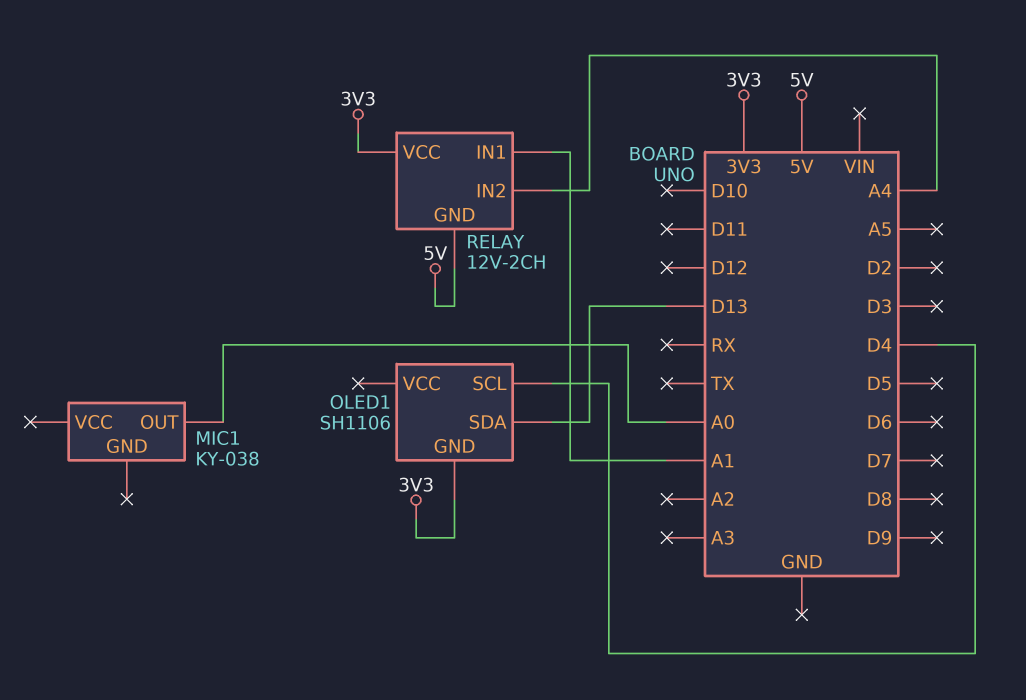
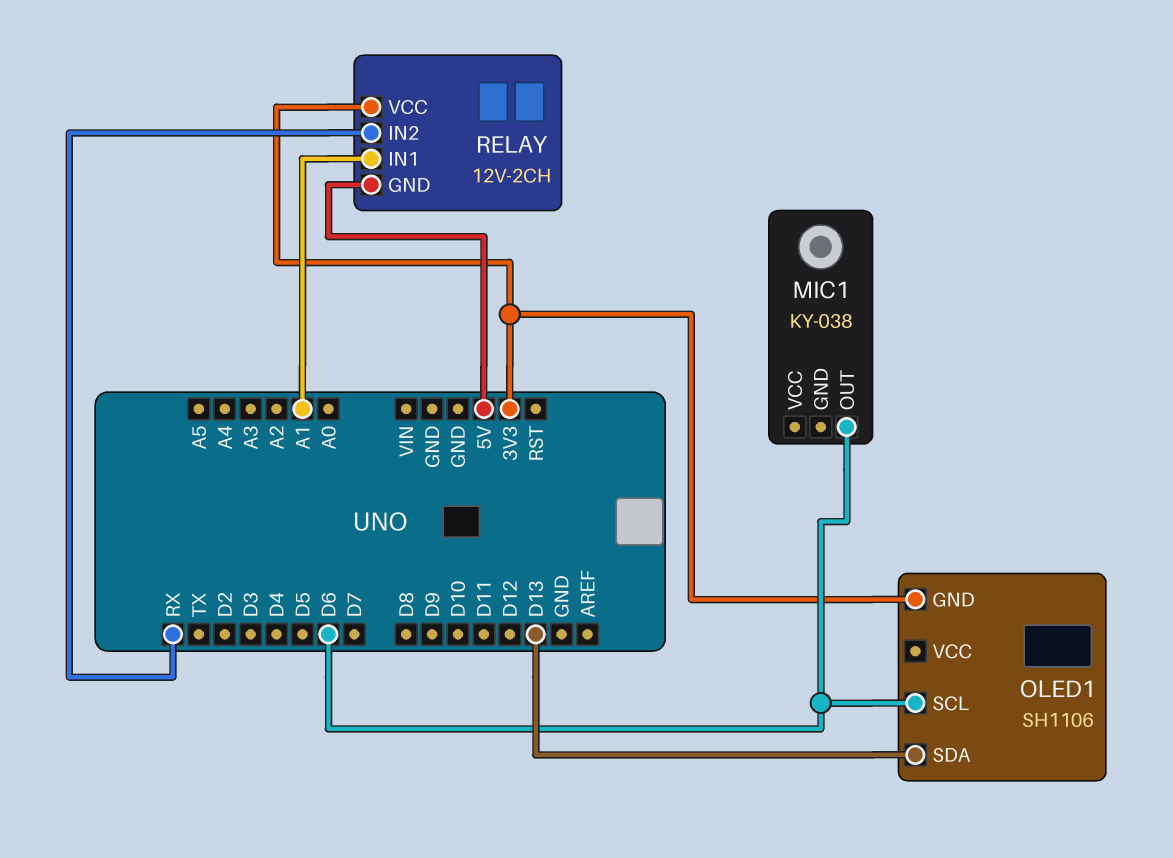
MIC1 pin OUT: A0 -> D6
OLED1 pin SCL: D4 -> D6
RELAY pin IN2: A4 -> RX

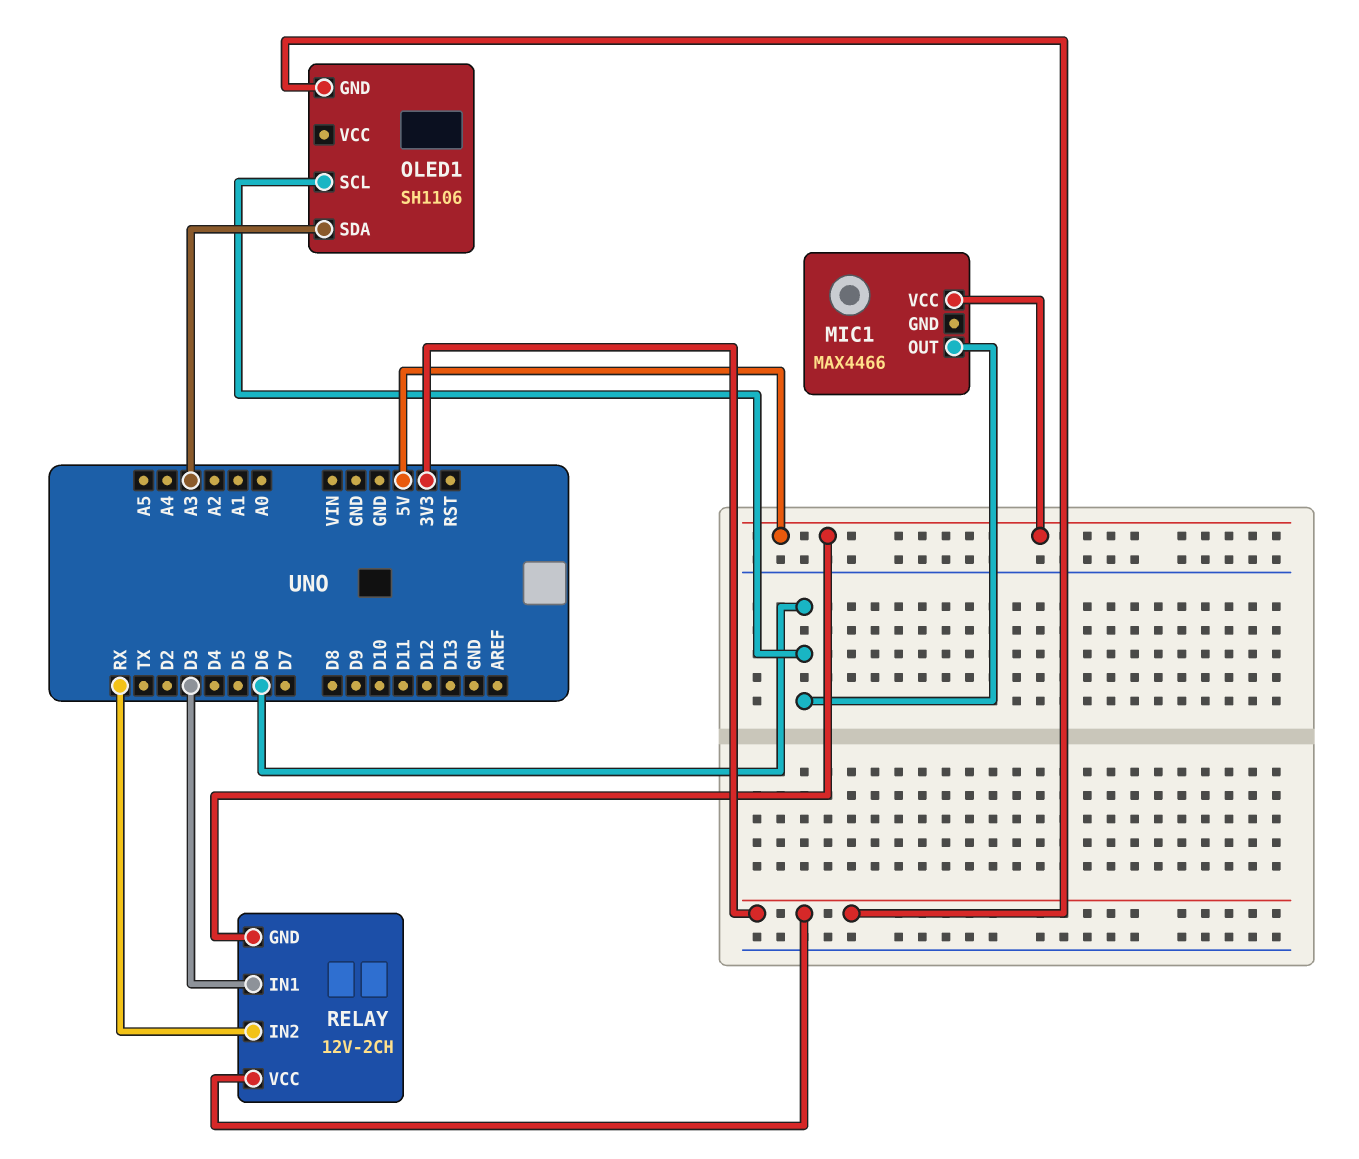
MIC1: KY-038 -> MAX4466
MIC1 pin VCC: none -> 5V
OLED1 pin SDA: D13 -> A3
RELAY pin IN1: A1 -> D3

